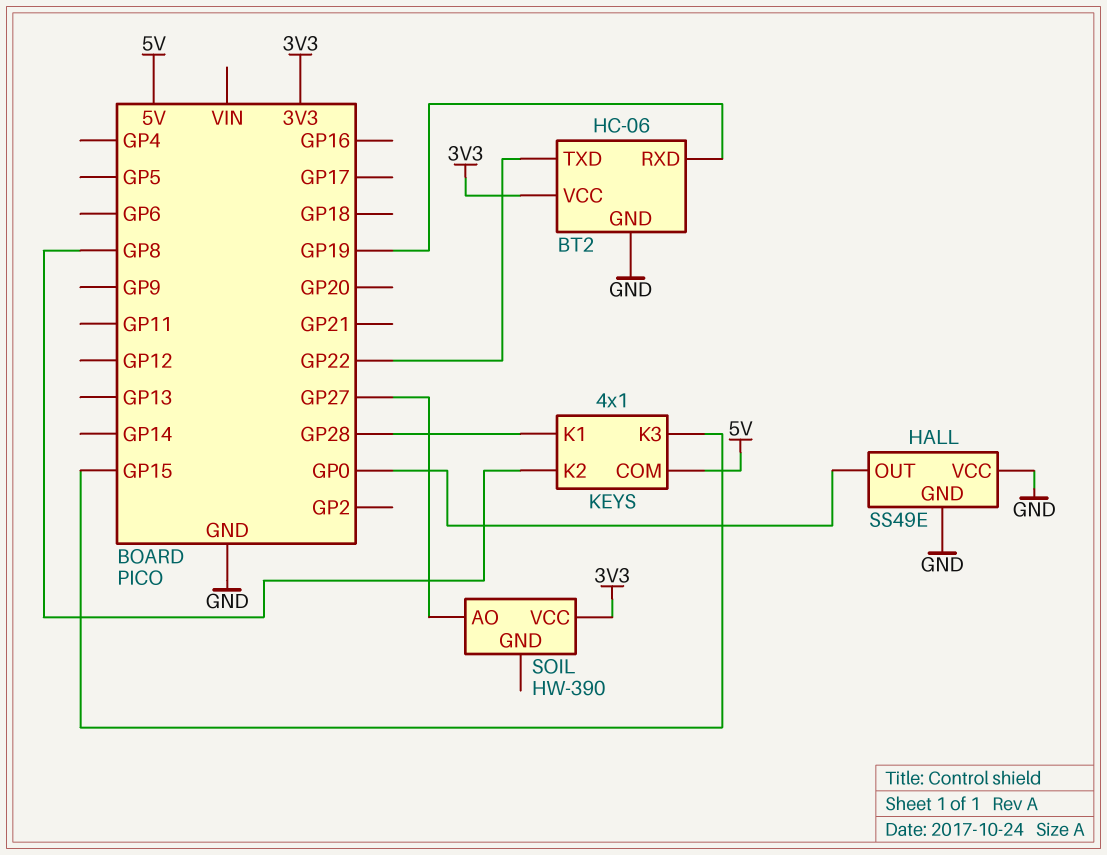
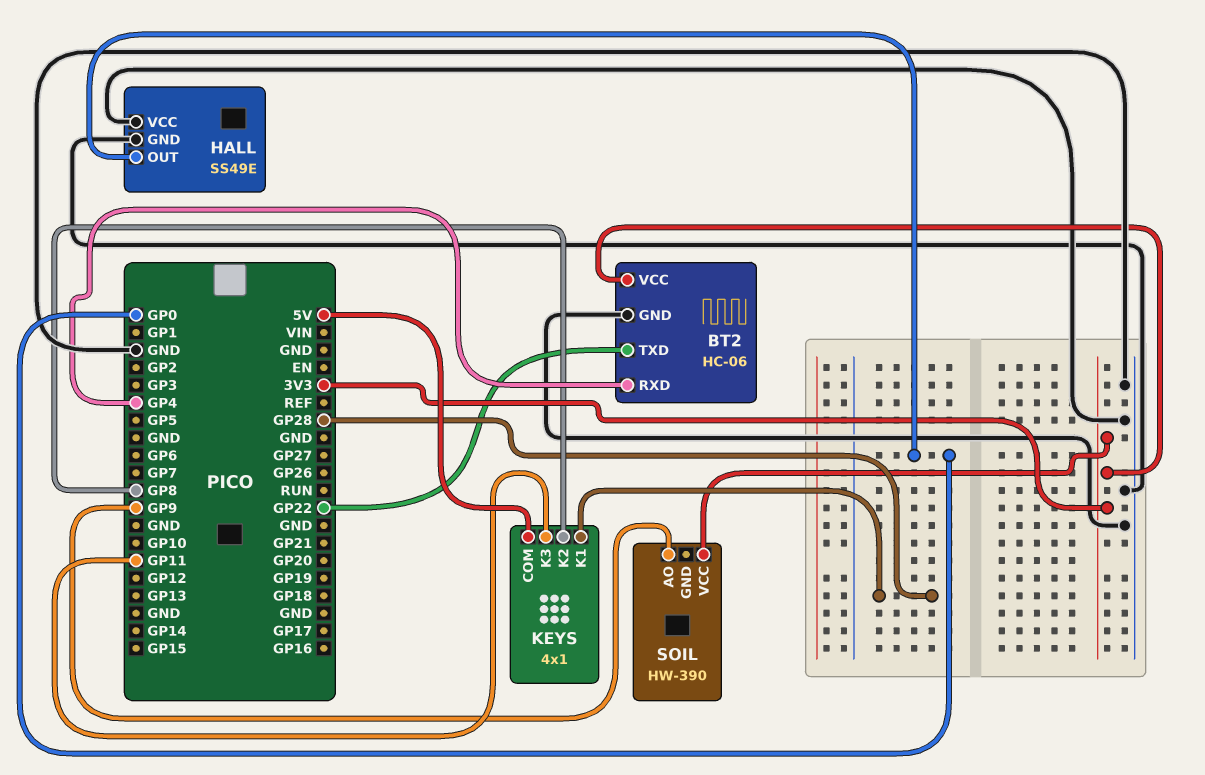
BT2 pin RXD: GP19 -> GP4
KEYS pin K3: GP15 -> GP11
SOIL pin AO: GP27 -> GP9

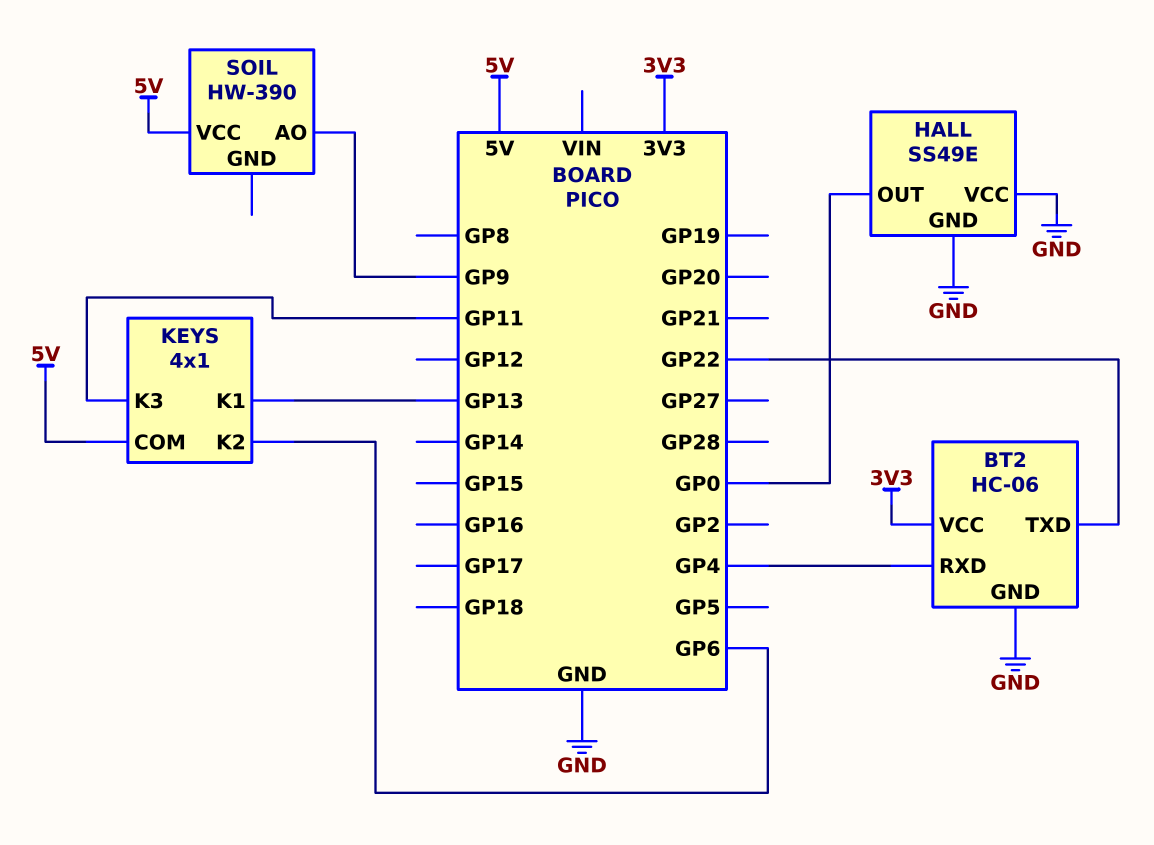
KEYS pin K1: GP28 -> GP13
KEYS pin K2: GP8 -> GP6
SOIL pin VCC: 3V3 -> 5V

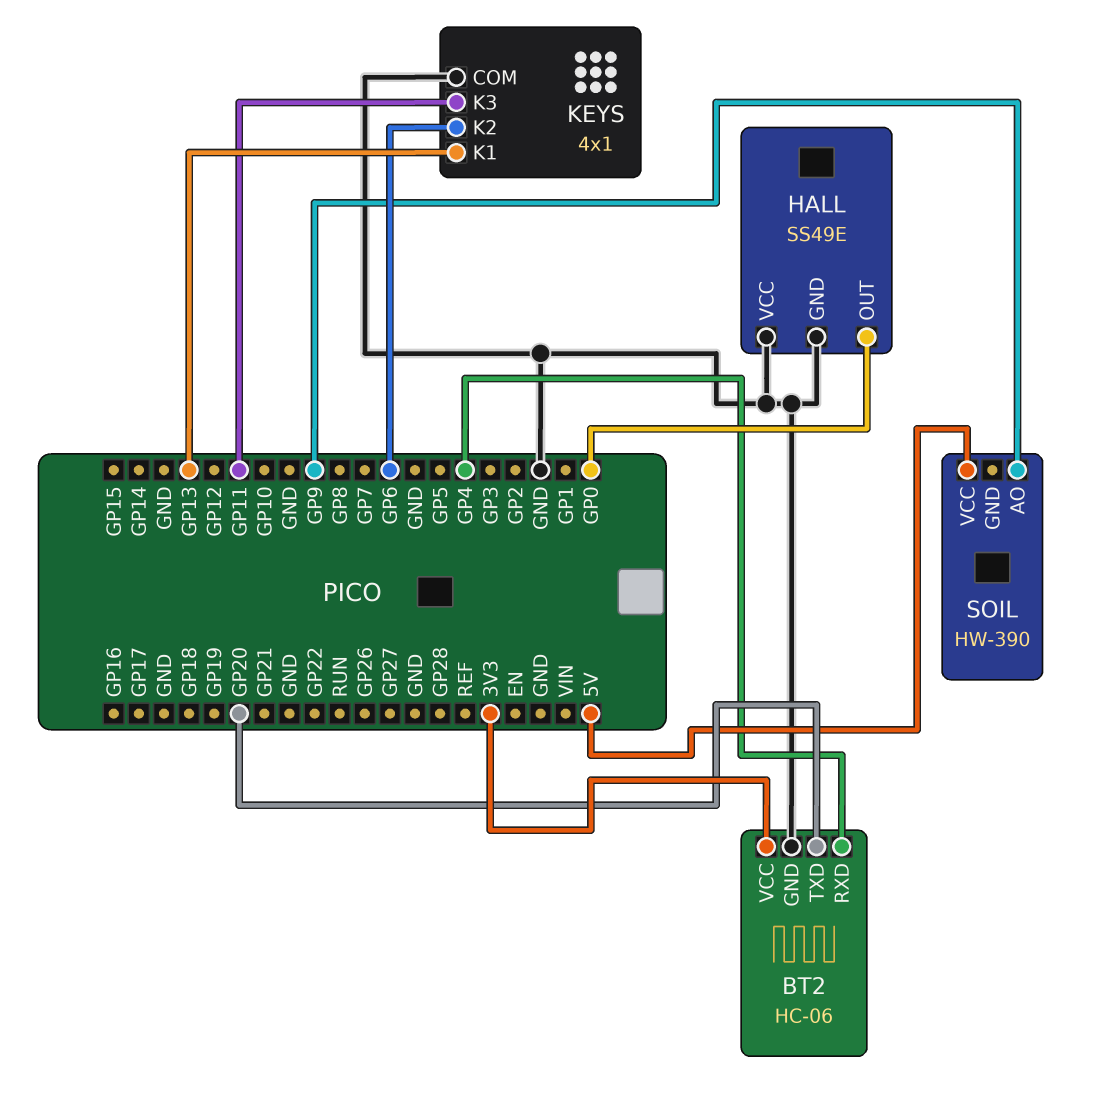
BT2 pin TXD: GP22 -> GP20
KEYS pin COM: 5V -> GND

